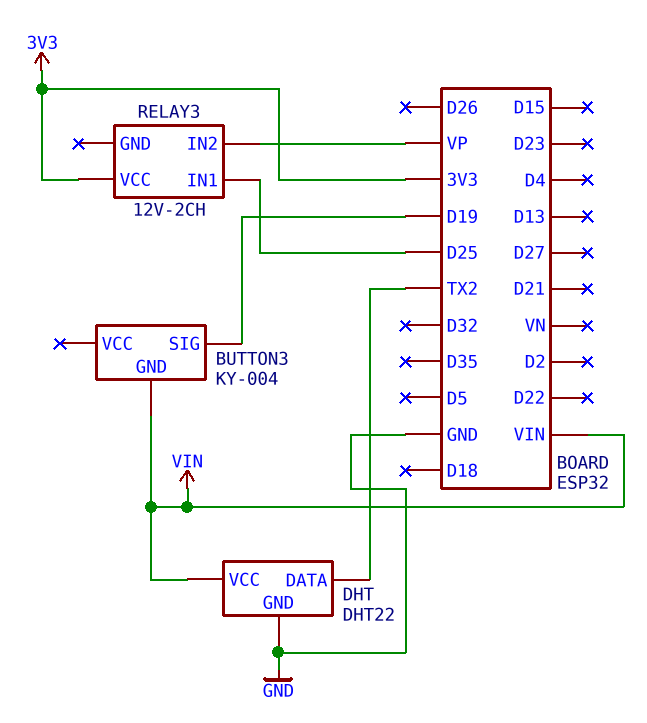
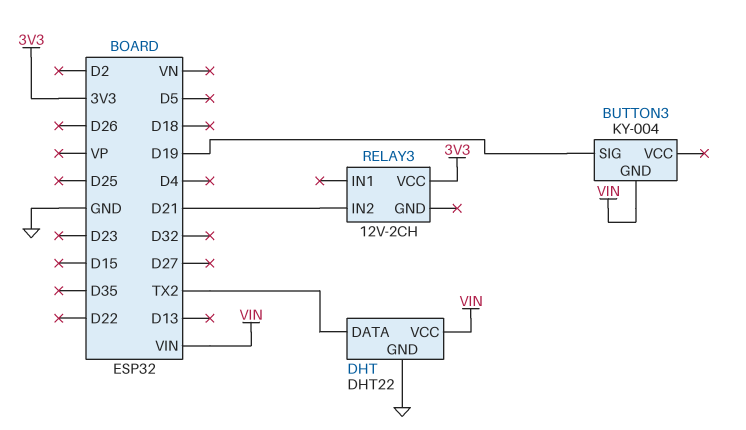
RELAY3 pin IN1: D25 -> none
RELAY3 pin IN2: VP -> D21

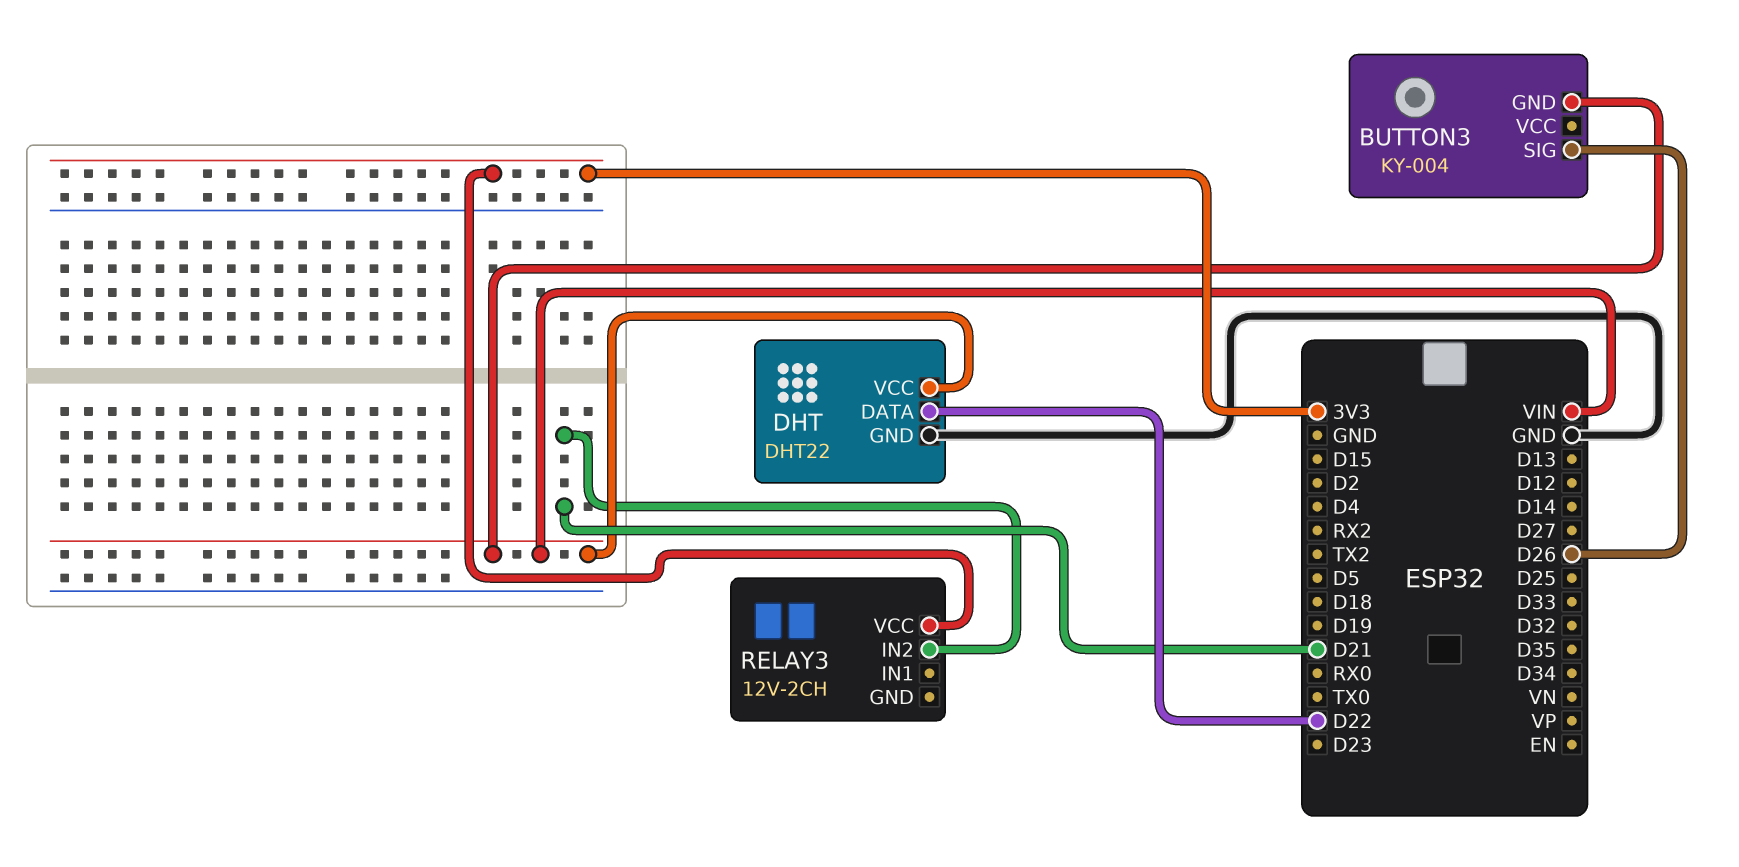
BUTTON3 pin SIG: D19 -> D26
DHT pin DATA: TX2 -> D22

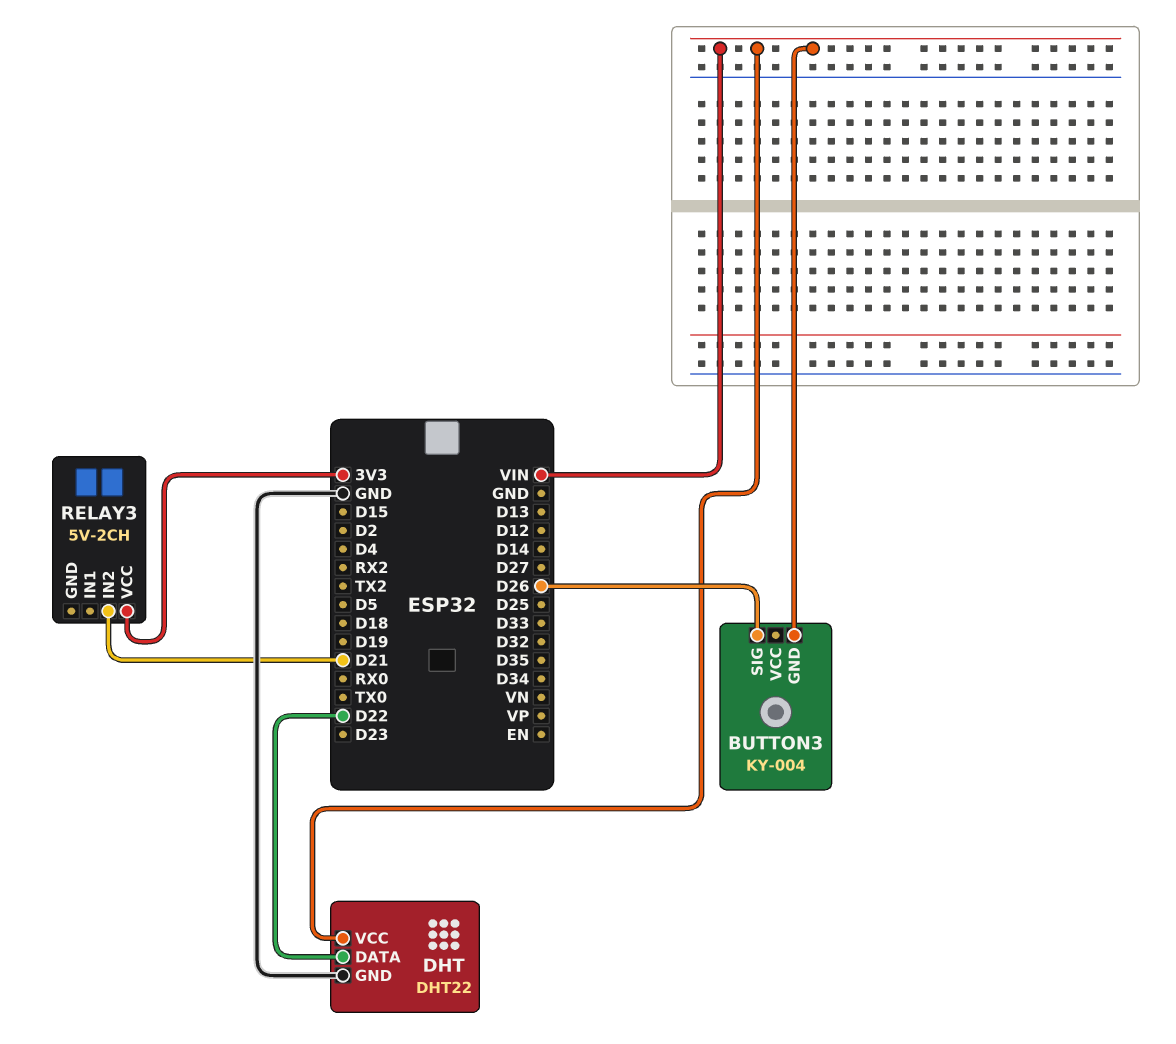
RELAY3: 12V-2CH -> 5V-2CH

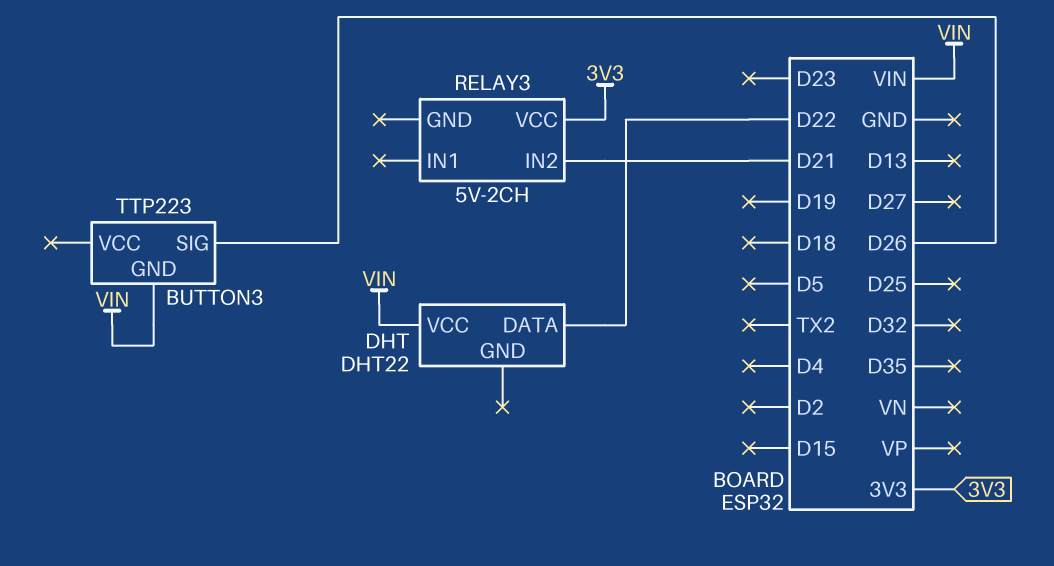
BUTTON3: KY-004 -> TTP223
DHT pin GND: GND -> none

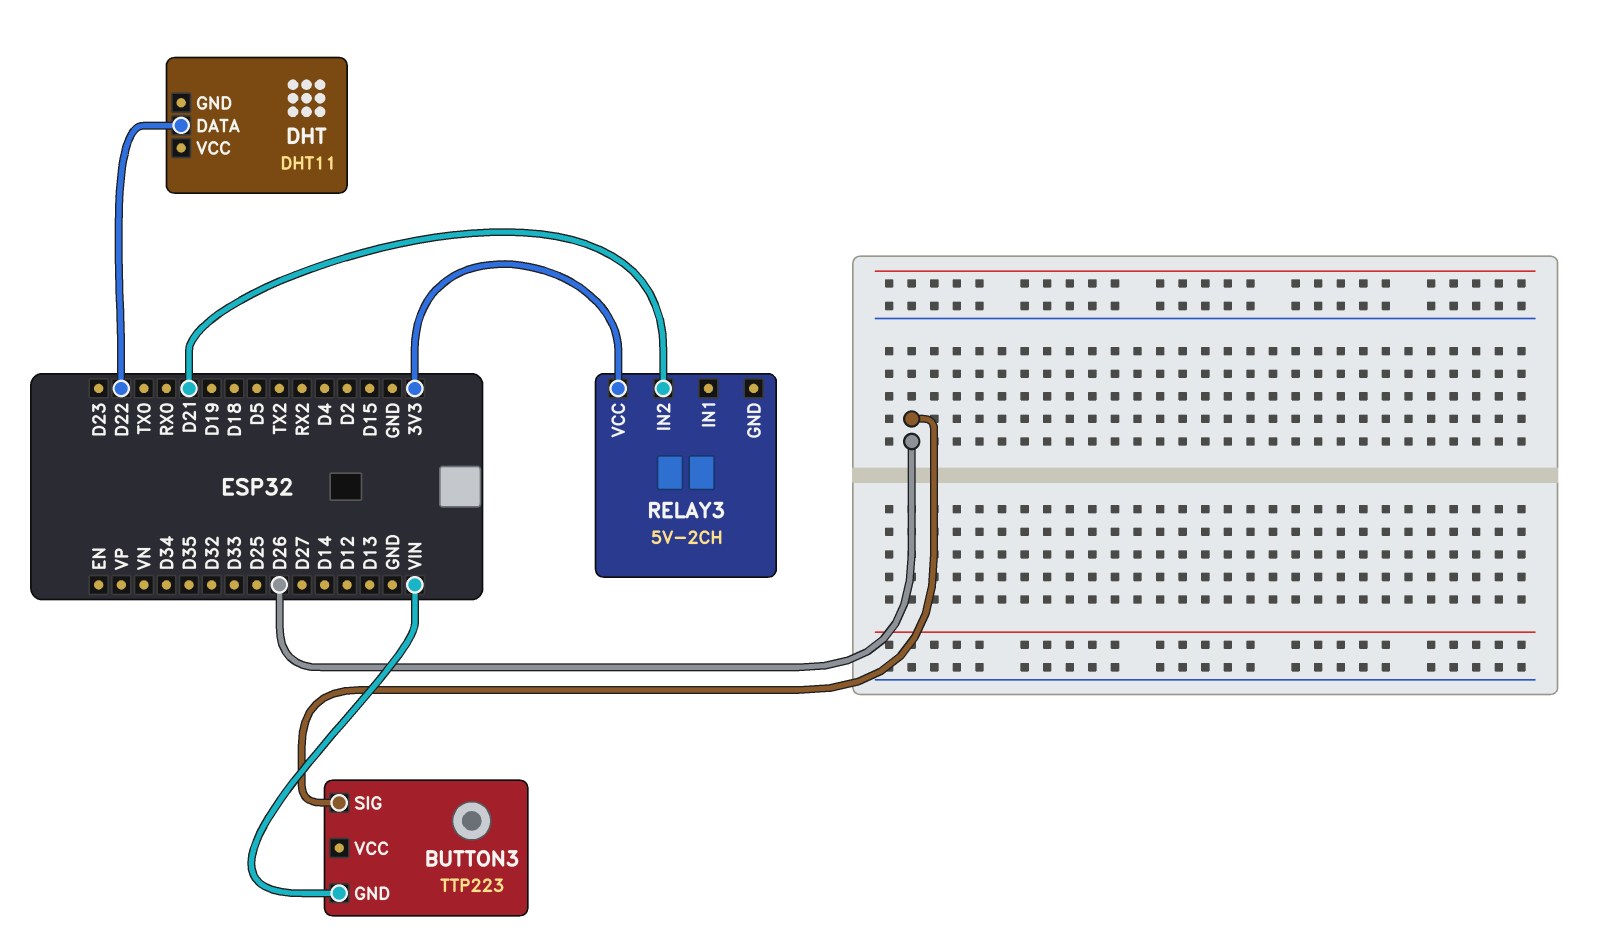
DHT: DHT22 -> DHT11
DHT pin VCC: VIN -> none

